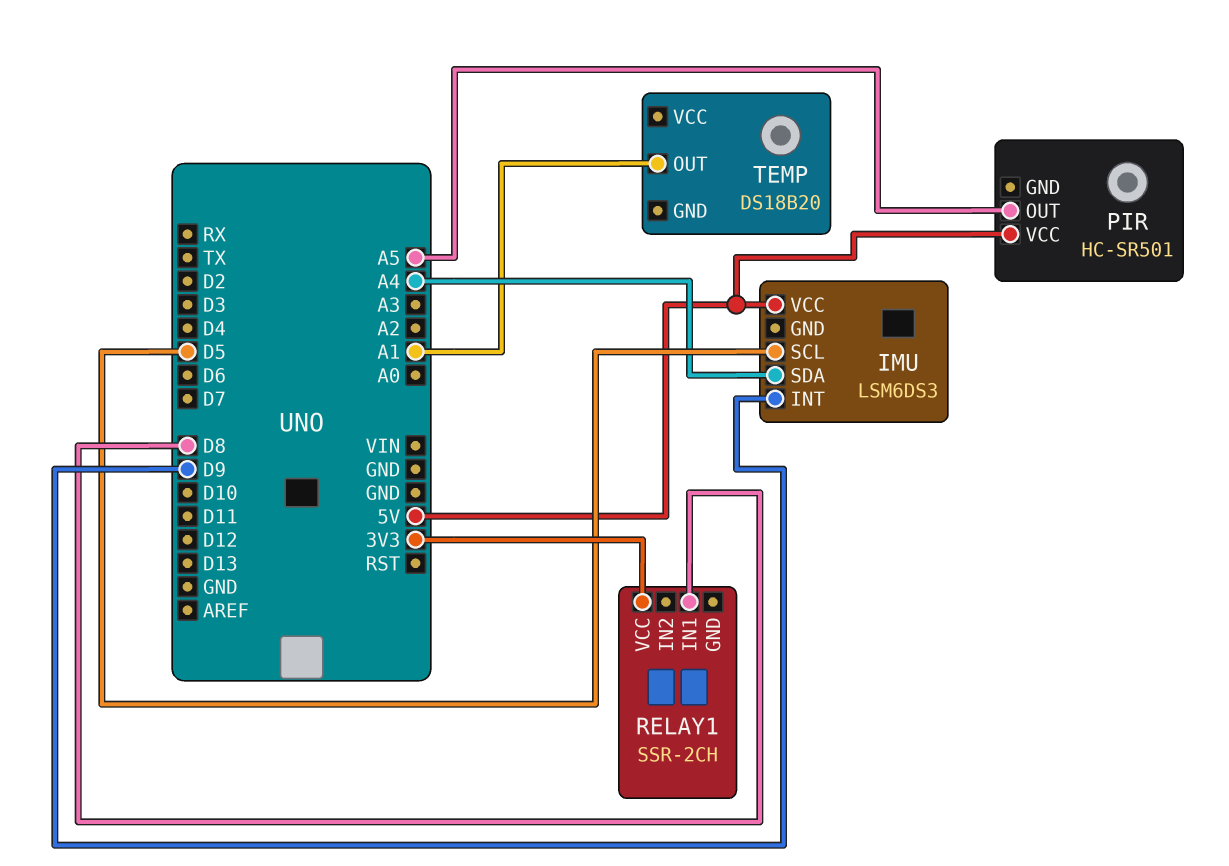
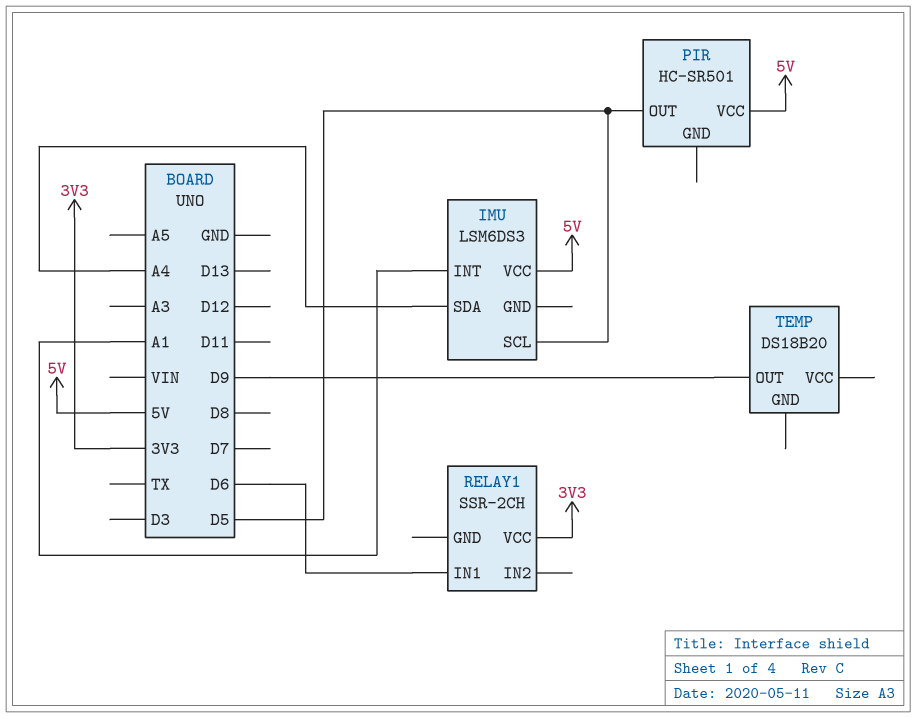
IMU pin INT: D9 -> A1
PIR pin OUT: A5 -> D5
RELAY1 pin IN1: D8 -> D6
TEMP pin OUT: A1 -> D9

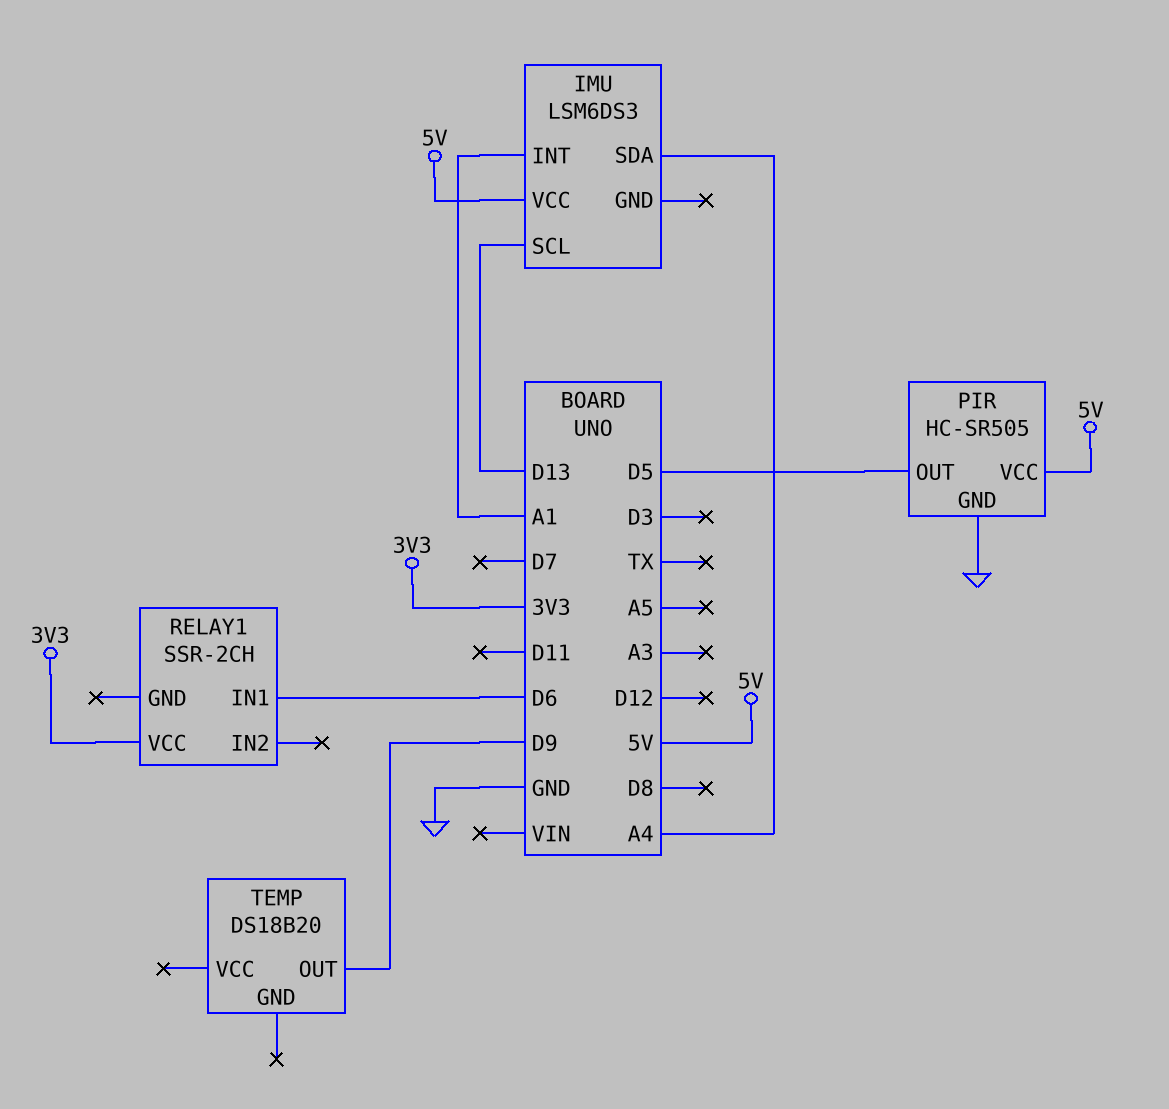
IMU pin SCL: D5 -> D13
PIR: HC-SR501 -> HC-SR505
PIR pin GND: none -> GND

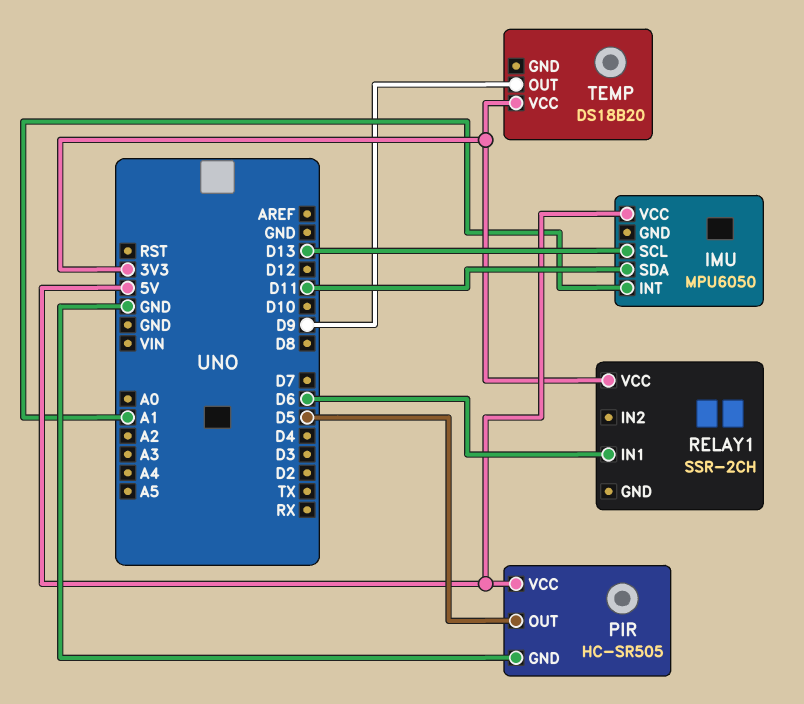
IMU: LSM6DS3 -> MPU6050
IMU pin SDA: A4 -> D11
TEMP pin VCC: none -> 3V3

